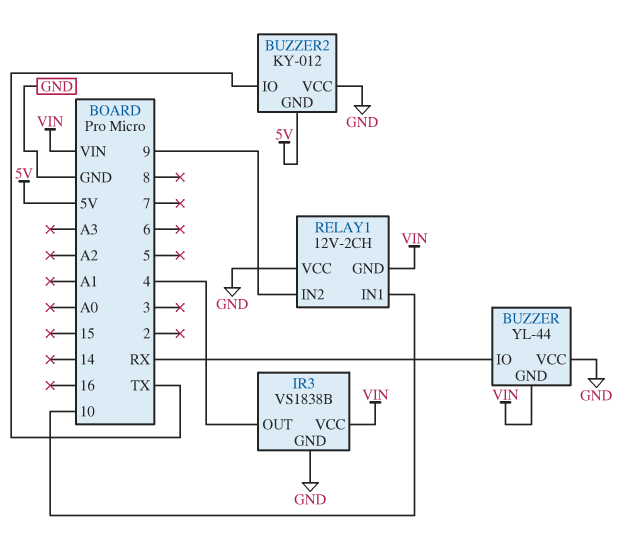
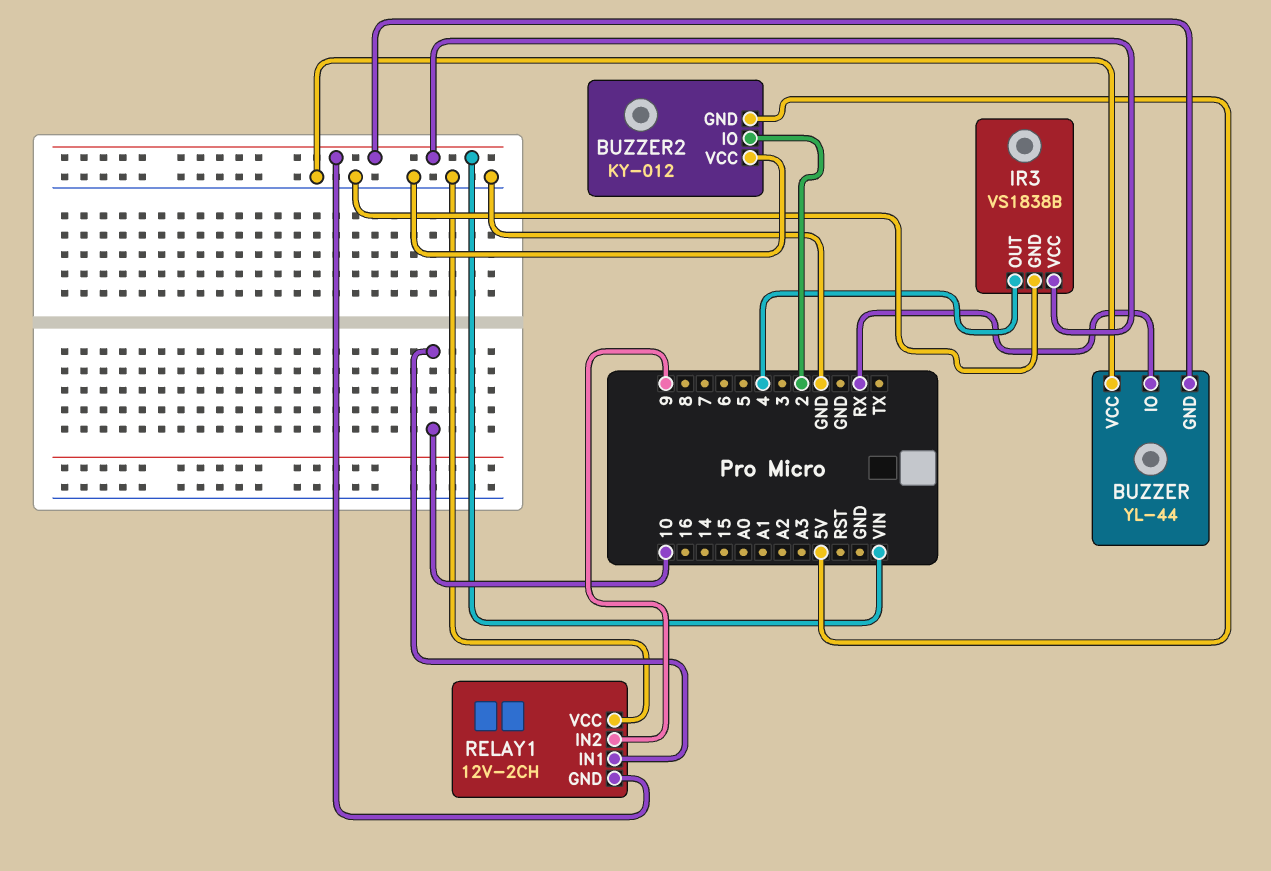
BUZZER2 pin IO: TX -> 2

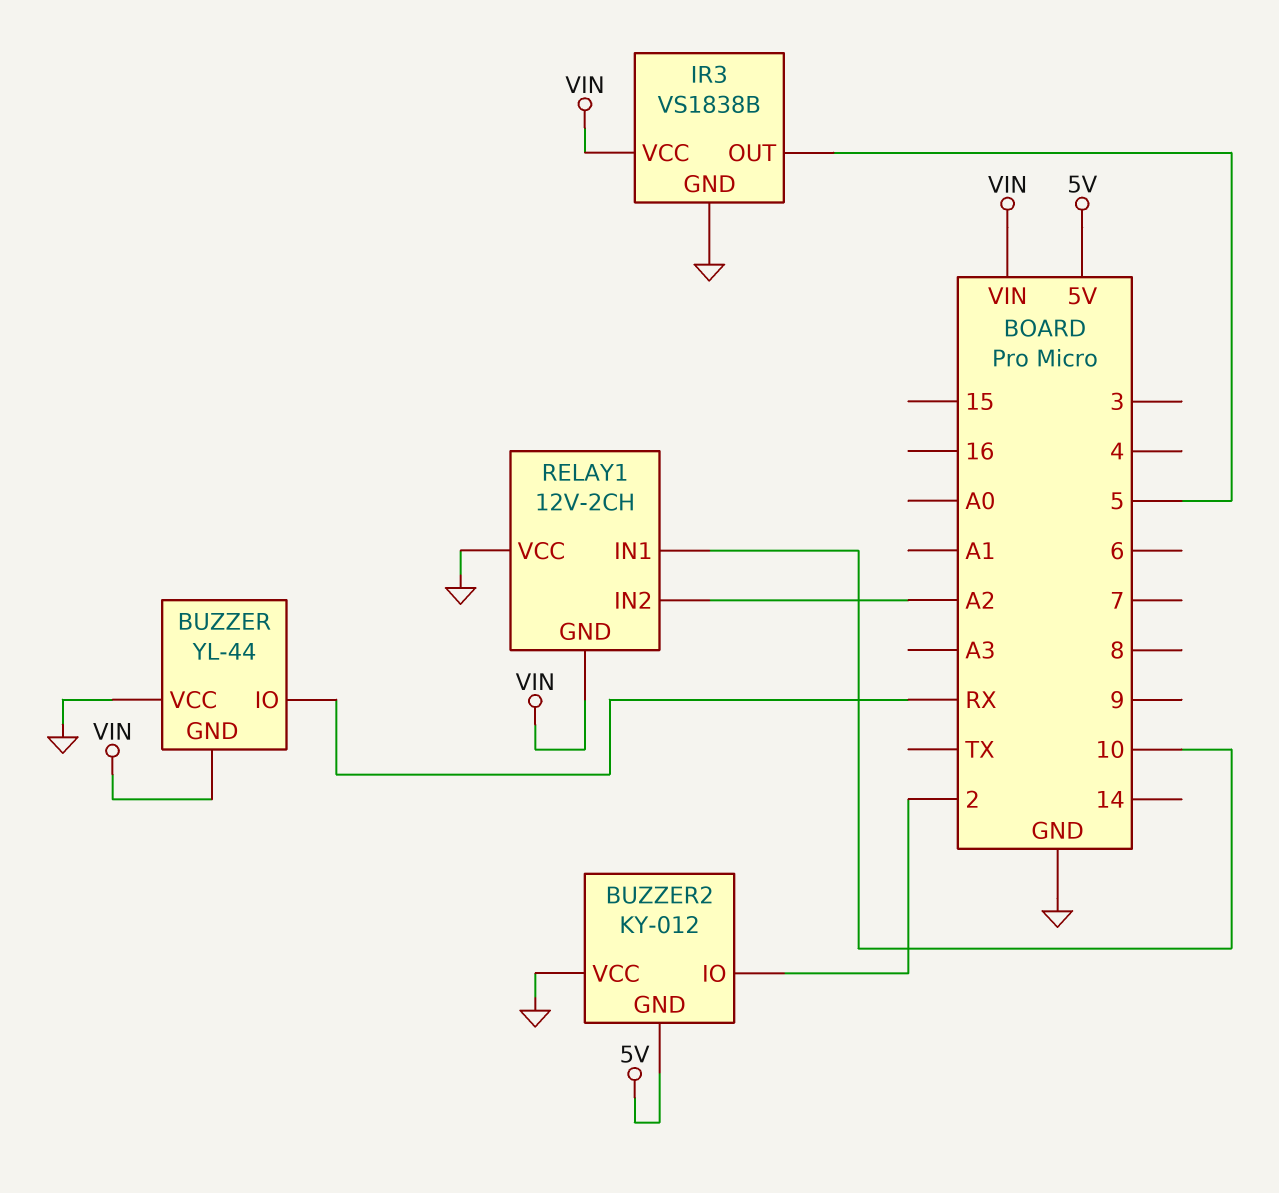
IR3 pin OUT: 4 -> 5
RELAY1 pin IN2: 9 -> A2

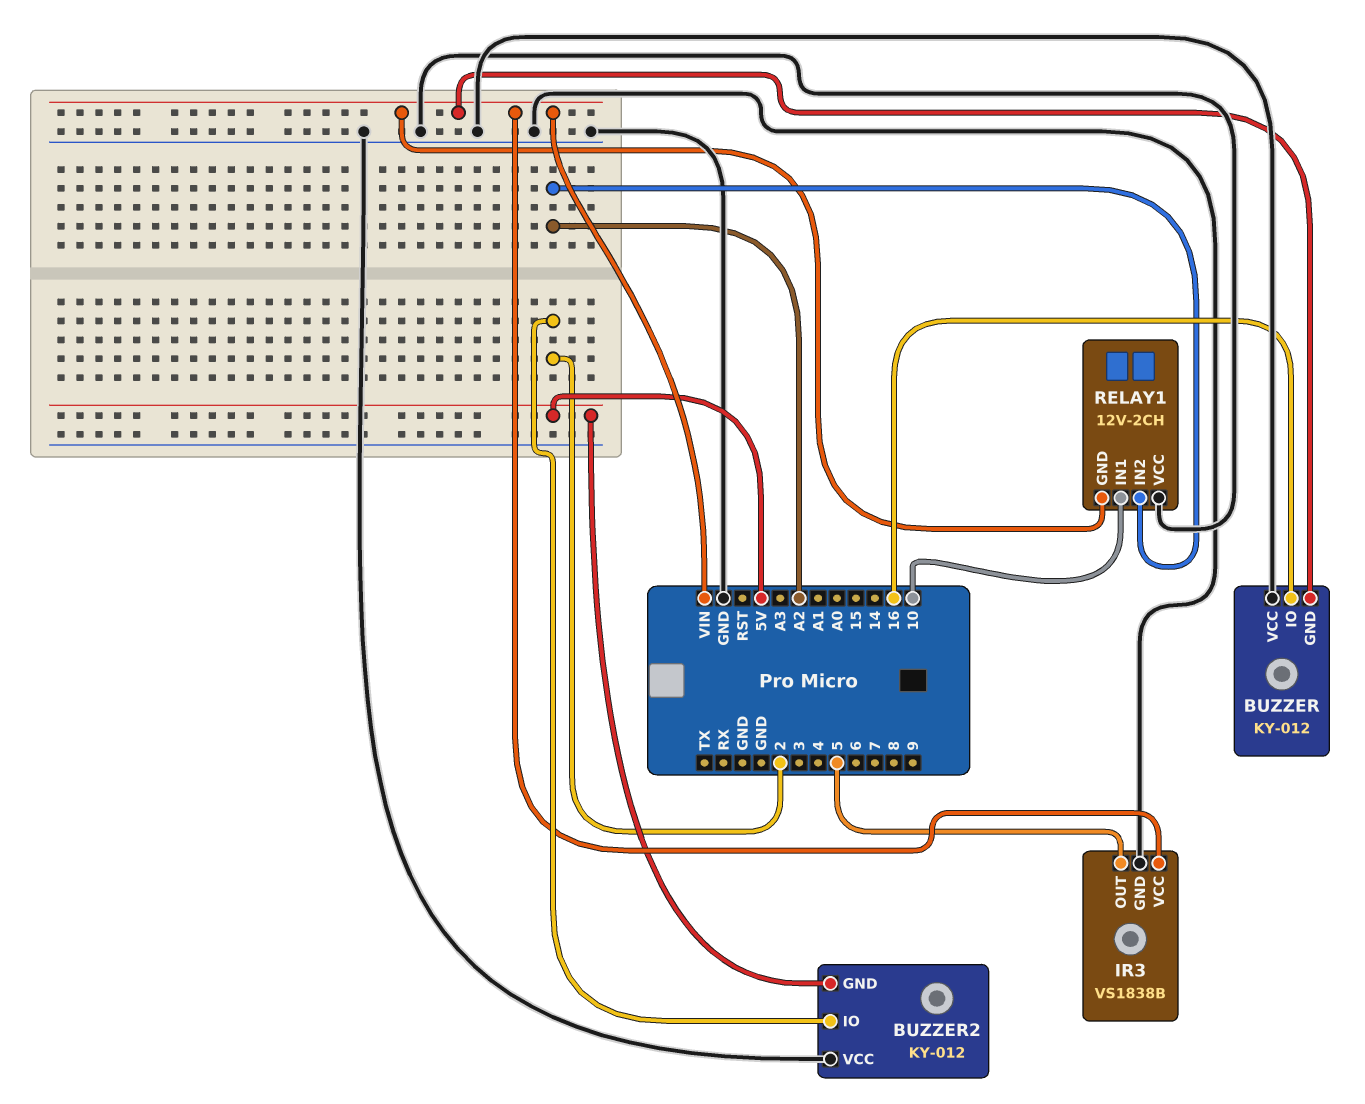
BUZZER: YL-44 -> KY-012
BUZZER pin IO: RX -> 16

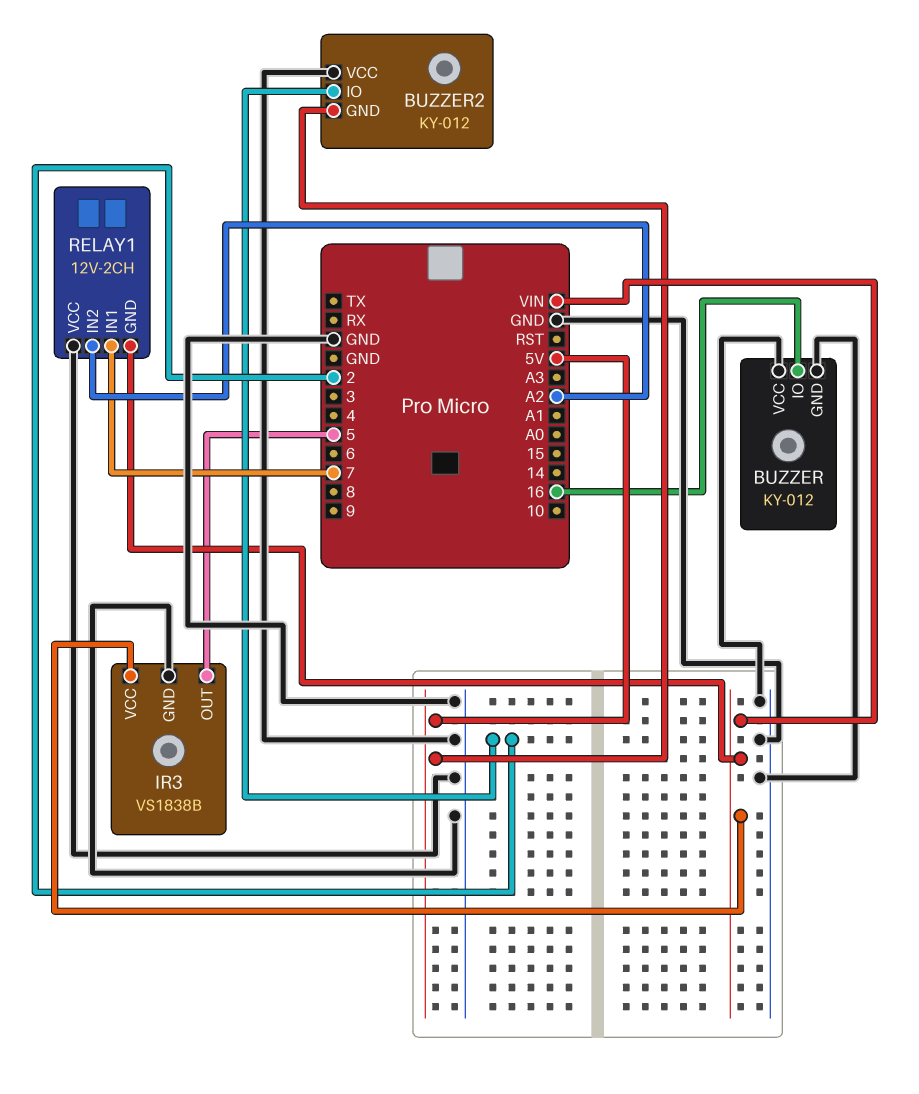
BUZZER pin GND: VIN -> GND
RELAY1 pin IN1: 10 -> 7

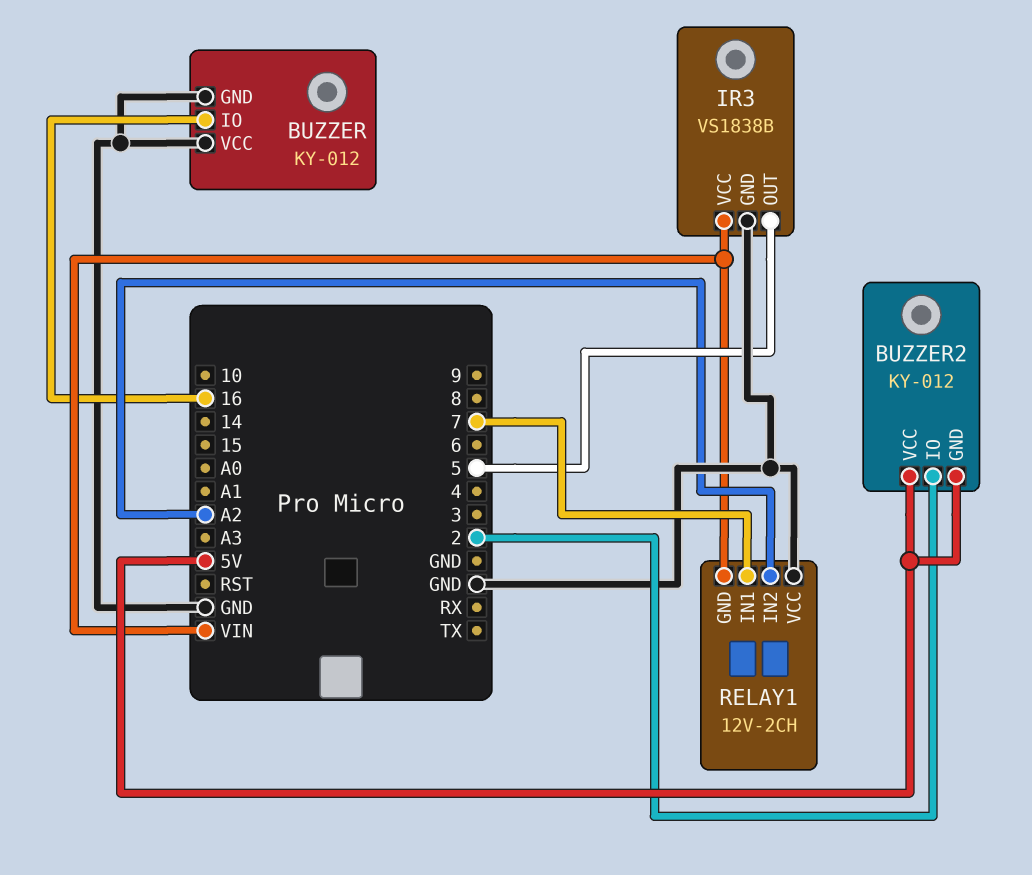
BUZZER2 pin VCC: GND -> 5V

